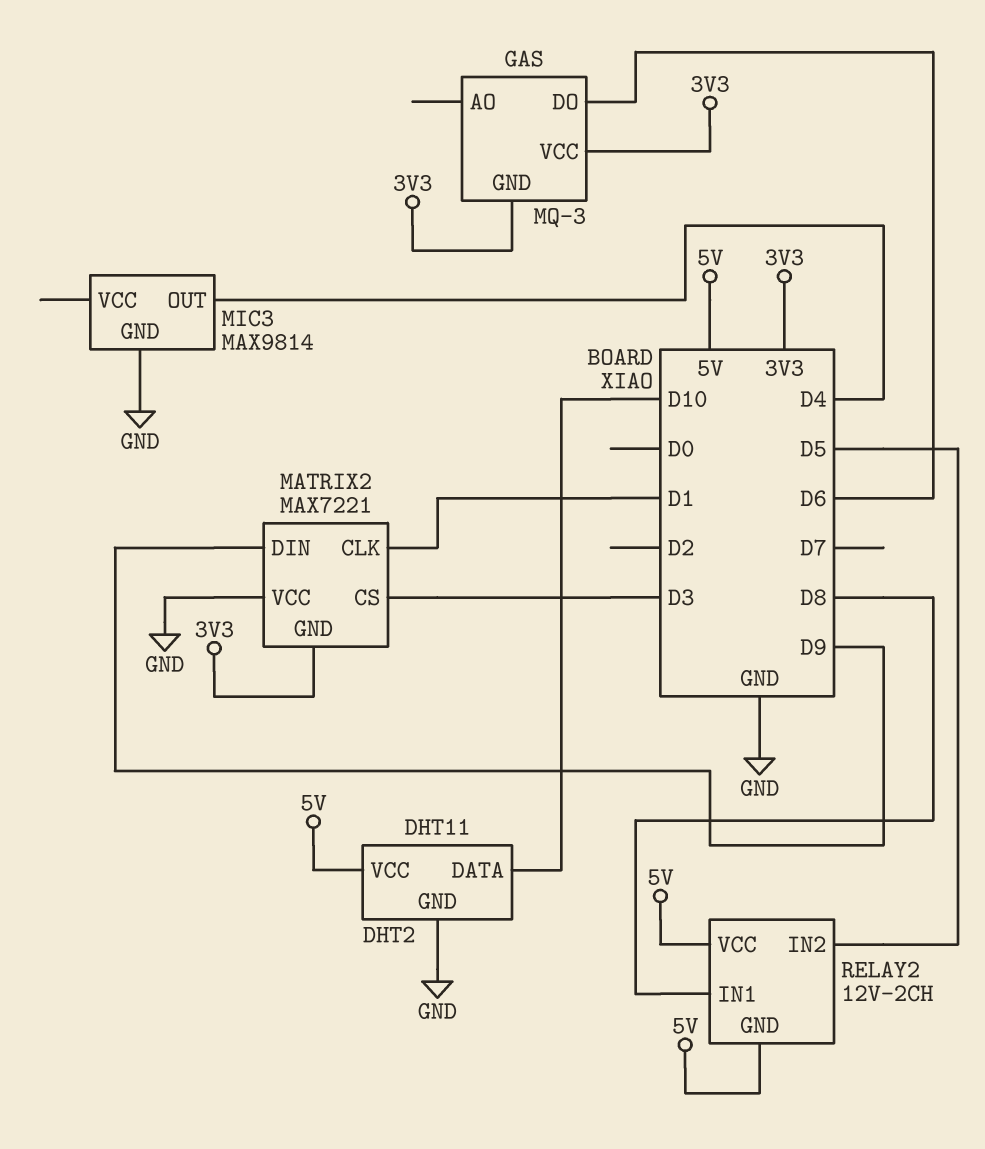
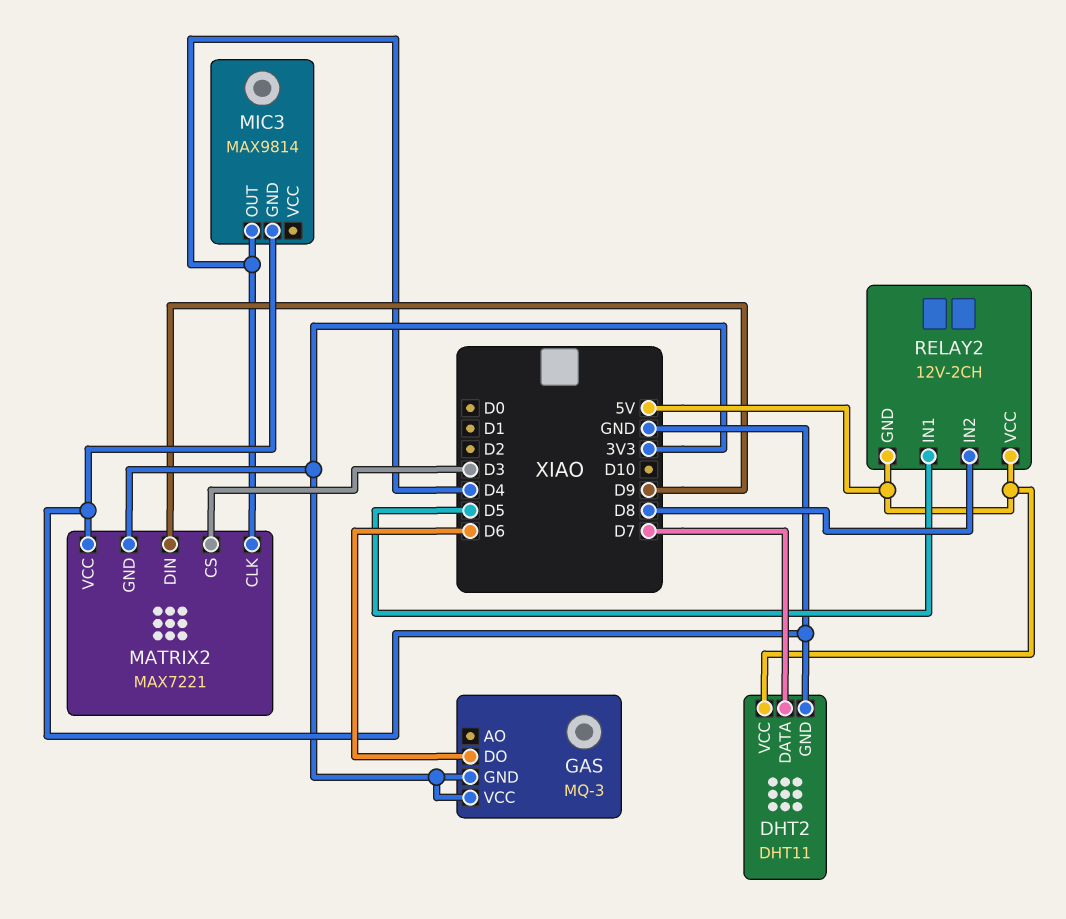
DHT2 pin DATA: D10 -> D7
MATRIX2 pin CLK: D1 -> D4
RELAY2 pin IN1: D8 -> D5
RELAY2 pin IN2: D5 -> D8

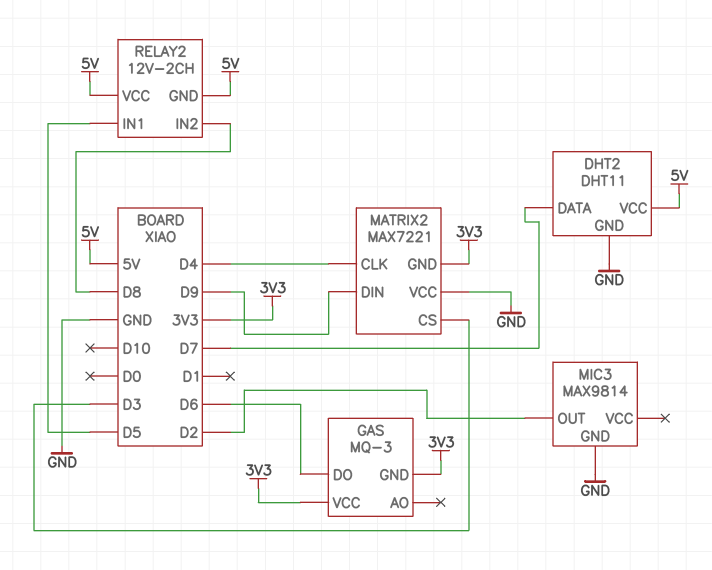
MIC3 pin OUT: D4 -> D2

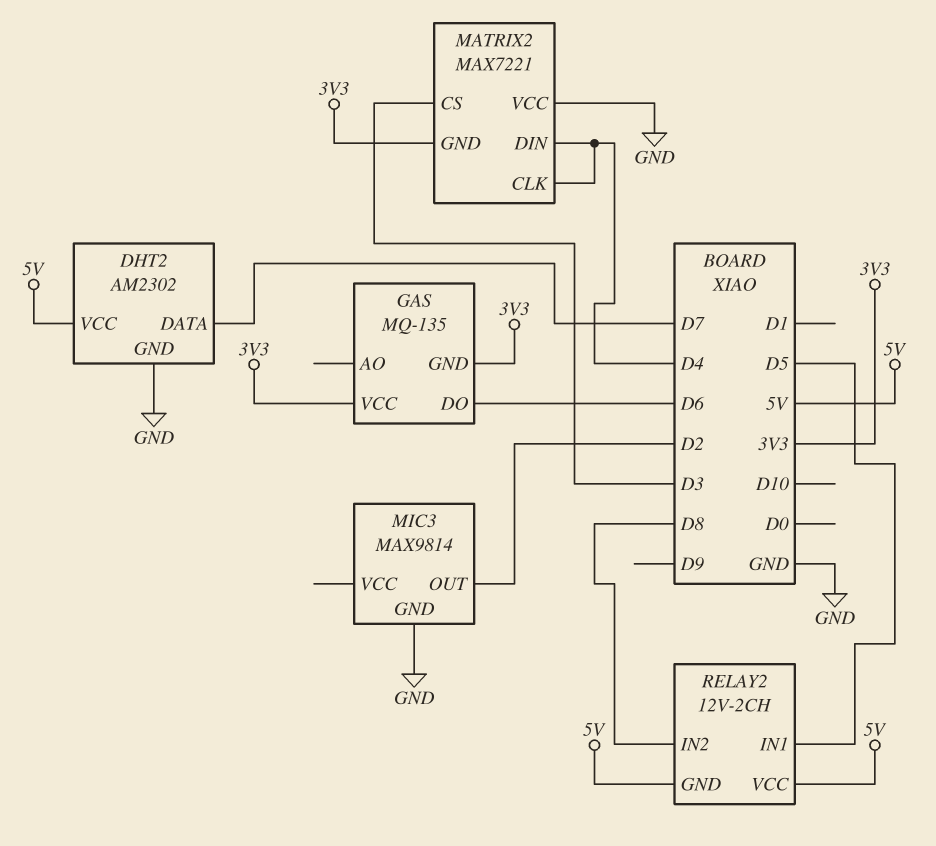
DHT2: DHT11 -> AM2302
GAS: MQ-3 -> MQ-135
MATRIX2 pin DIN: D9 -> D4

